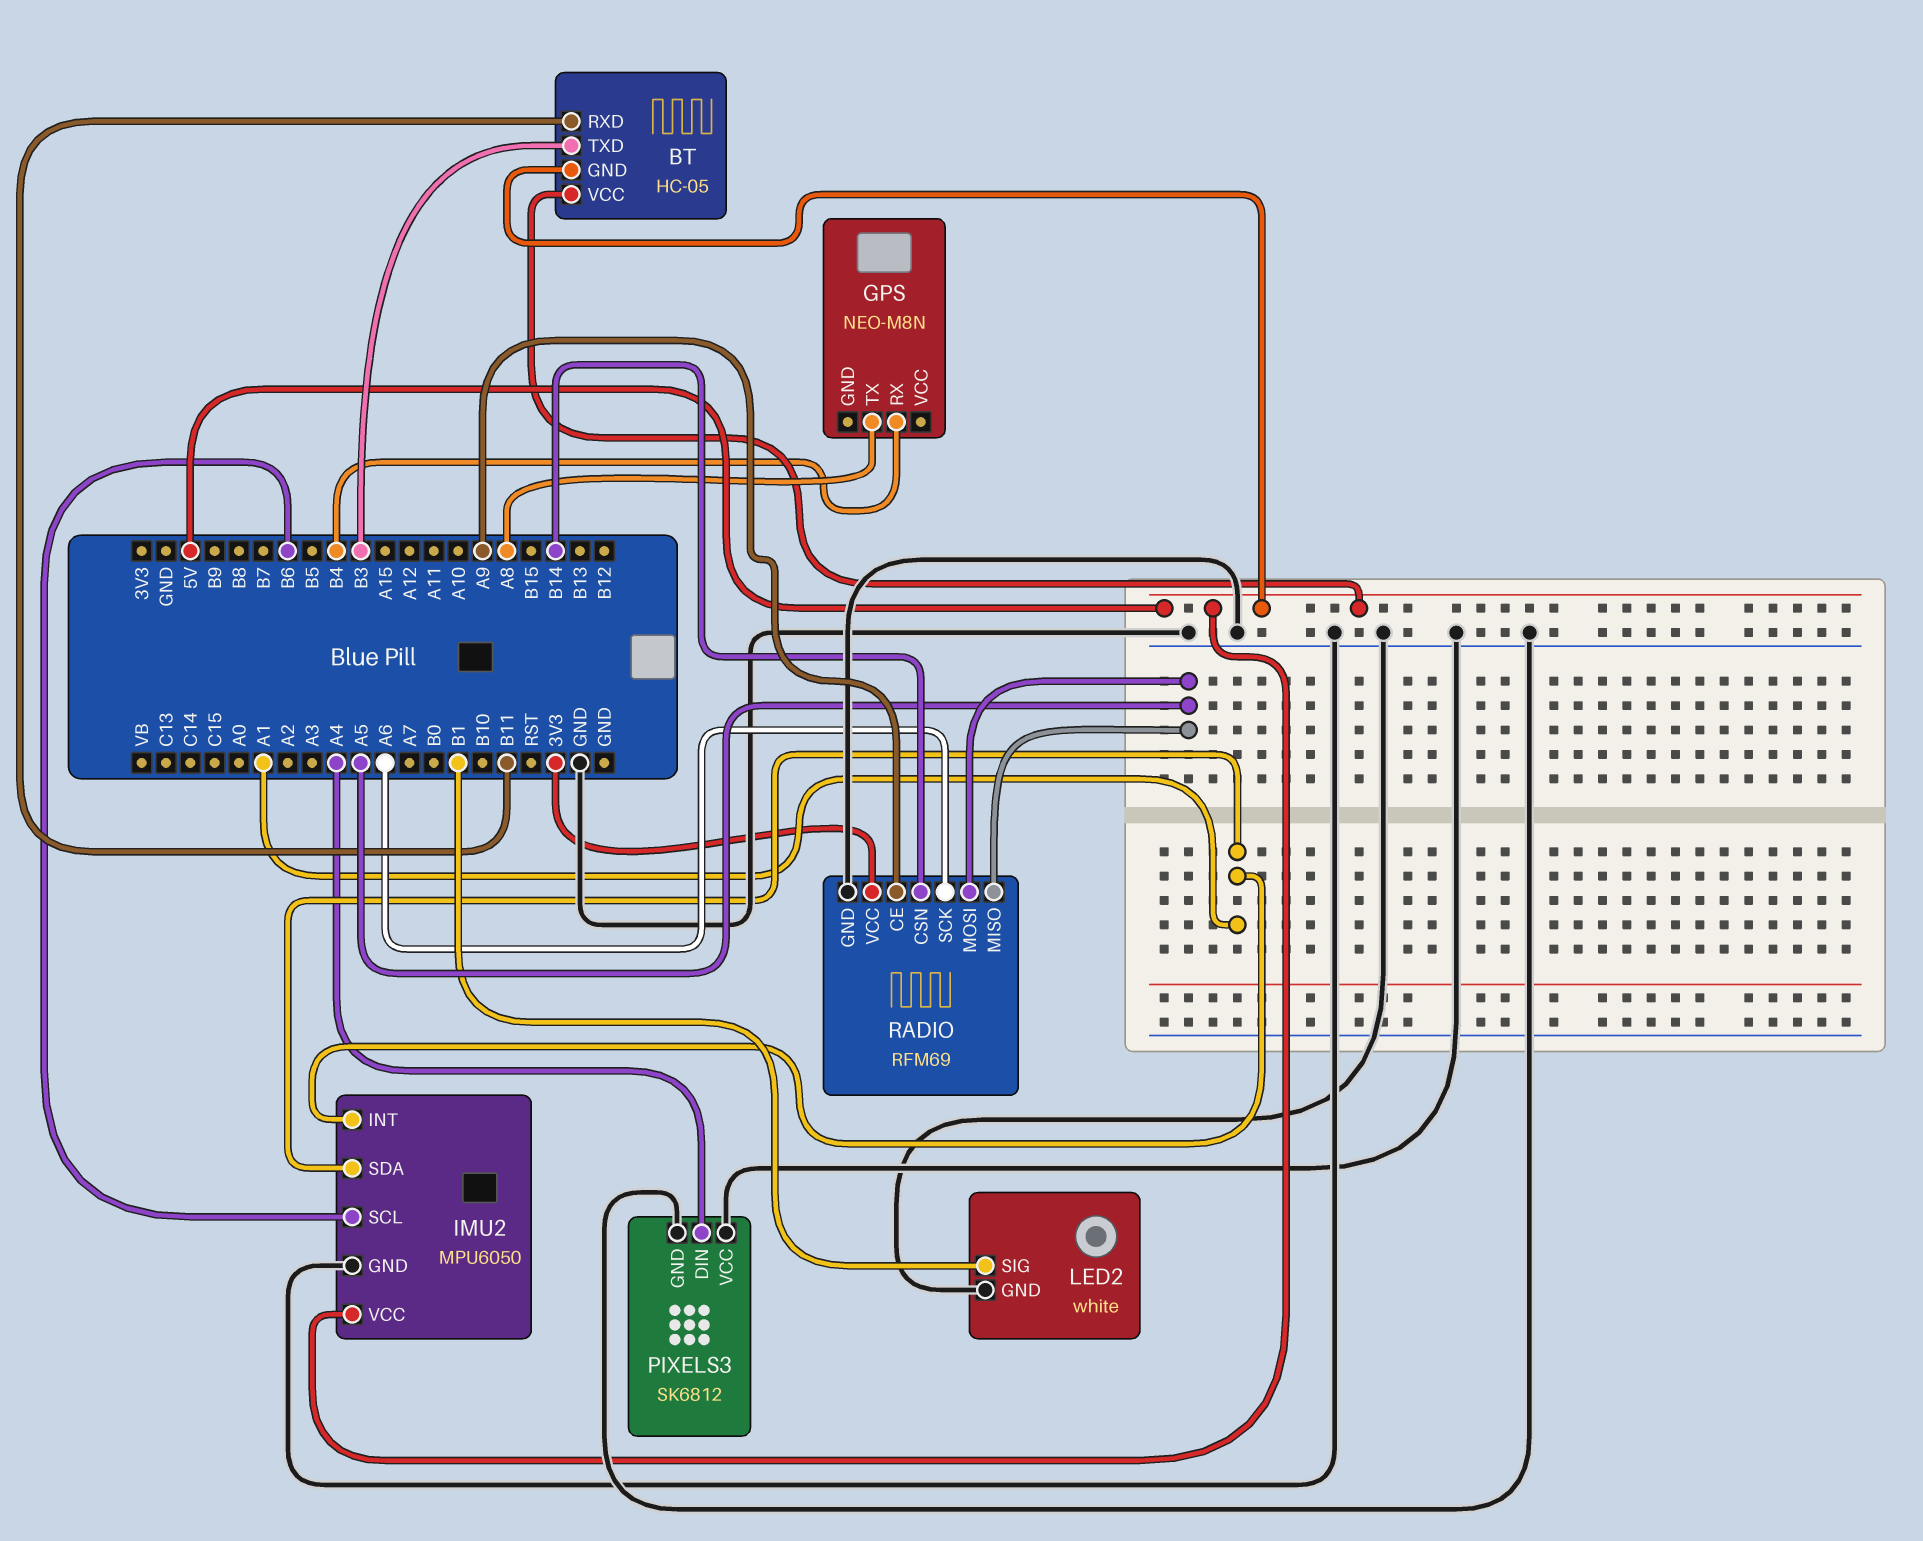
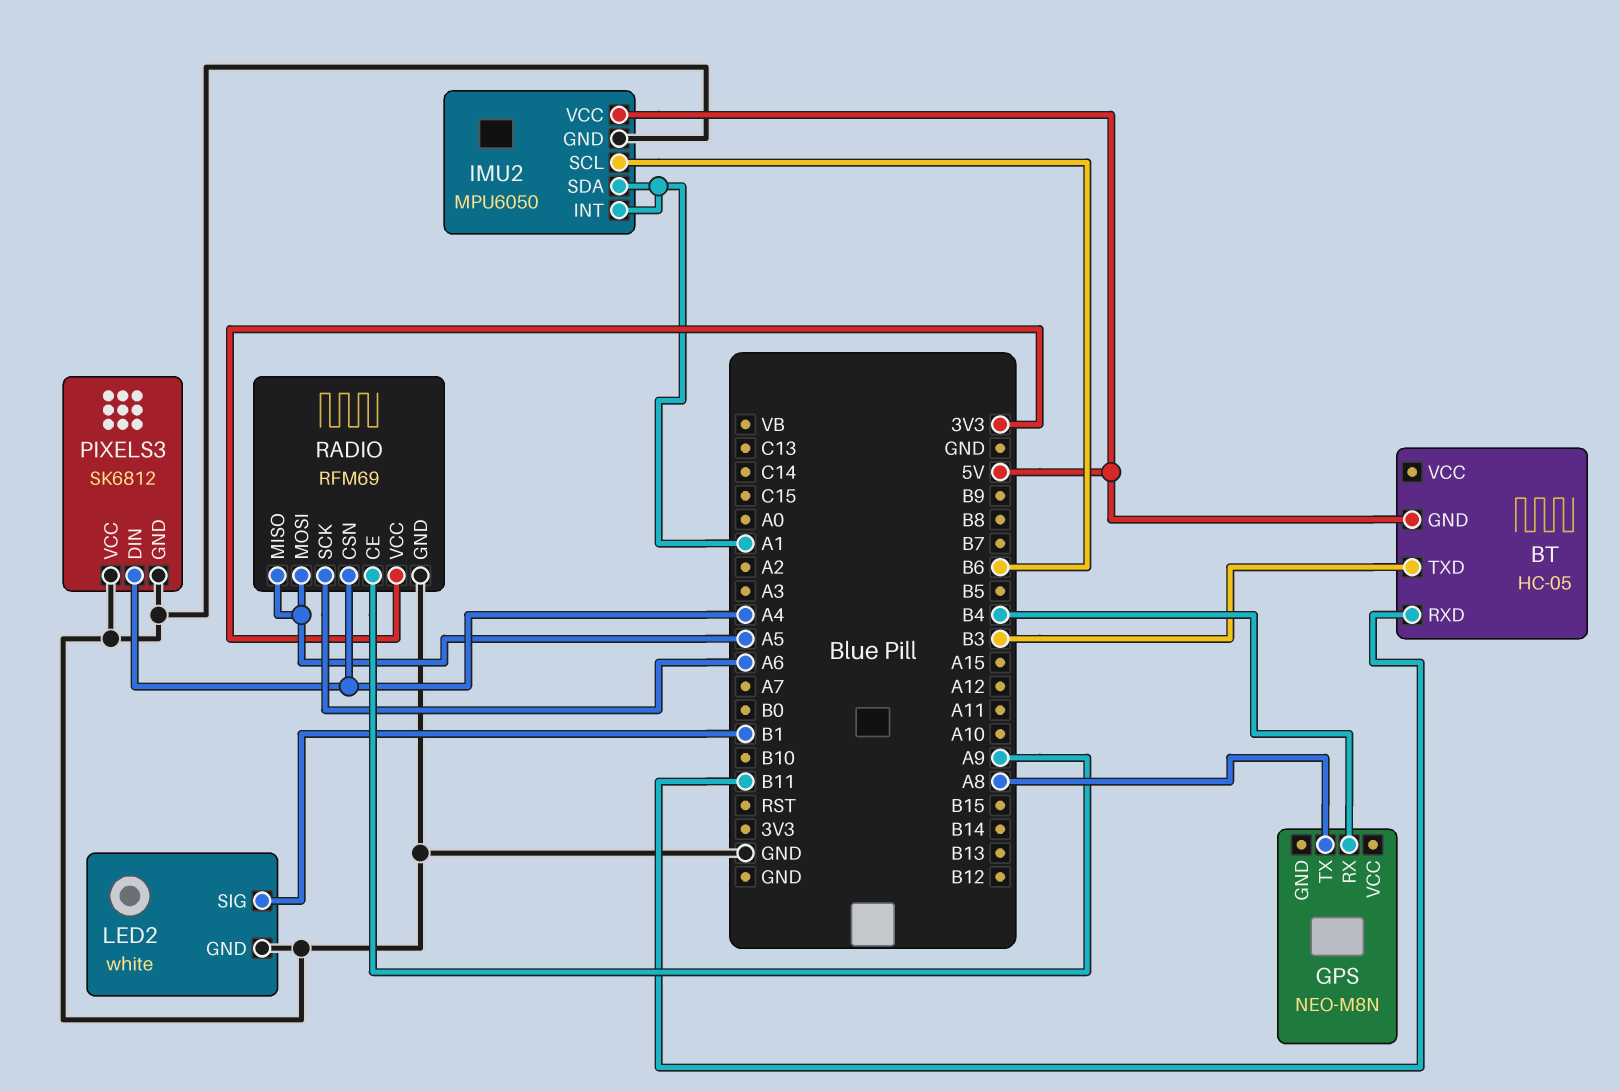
BT pin VCC: 5V -> none
RADIO pin CSN: B14 -> A4

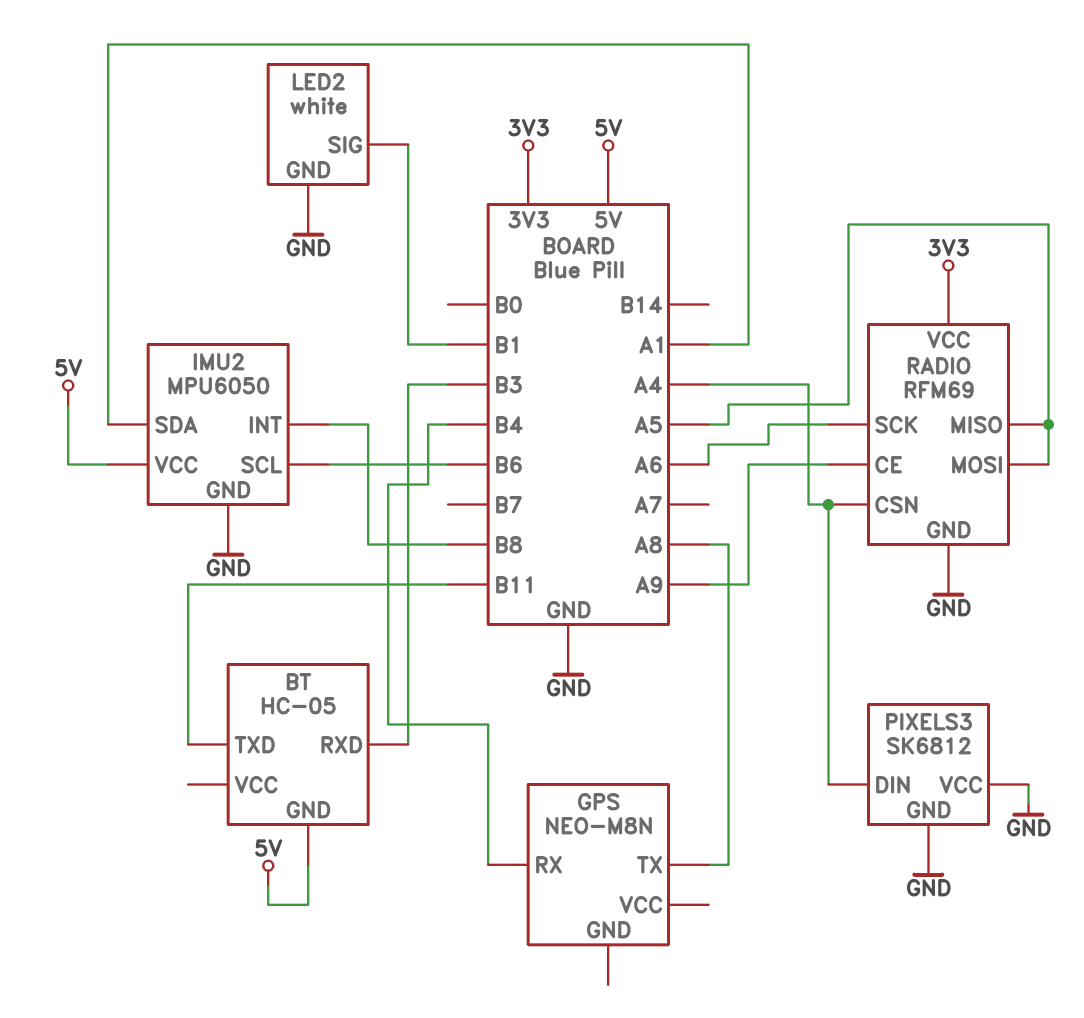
BT pin RXD: B11 -> B3
BT pin TXD: B3 -> B11
IMU2 pin INT: A1 -> B8

